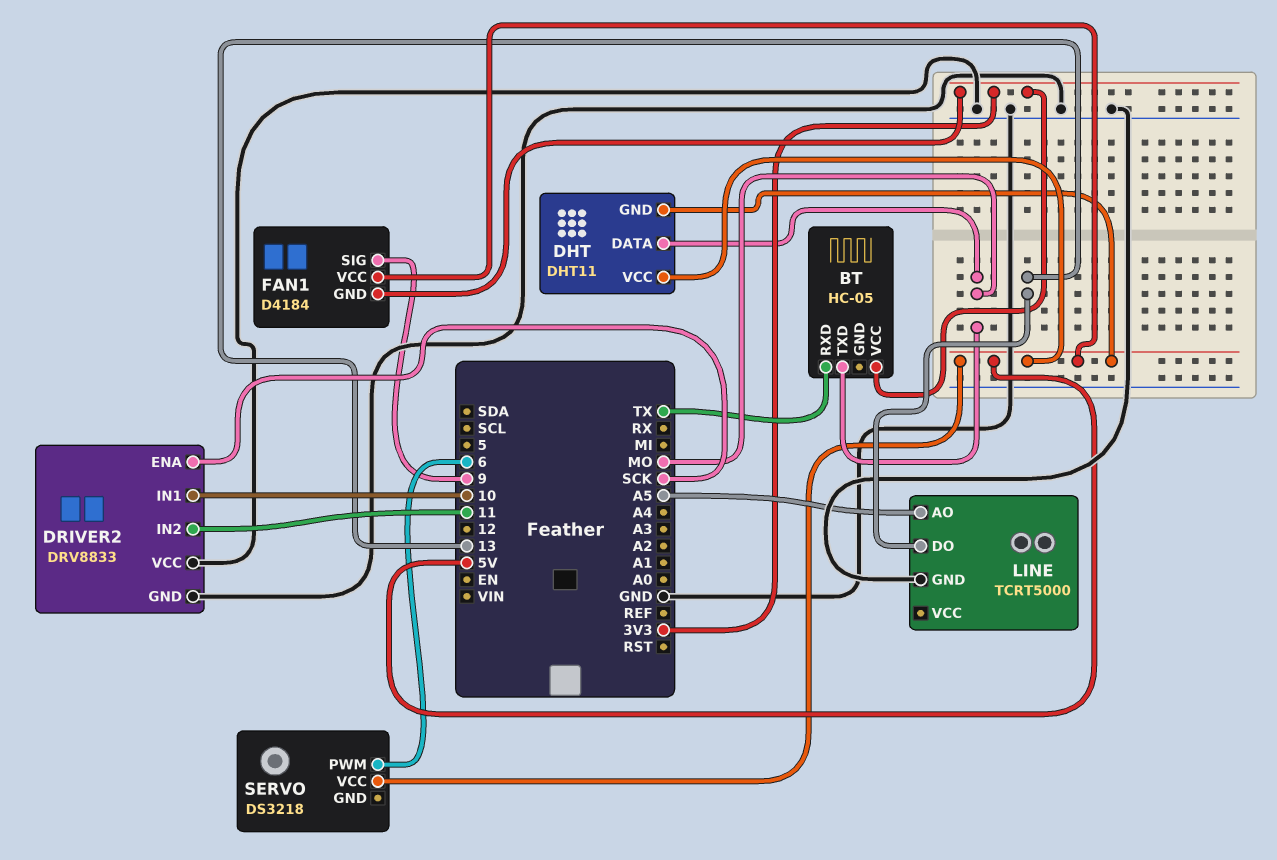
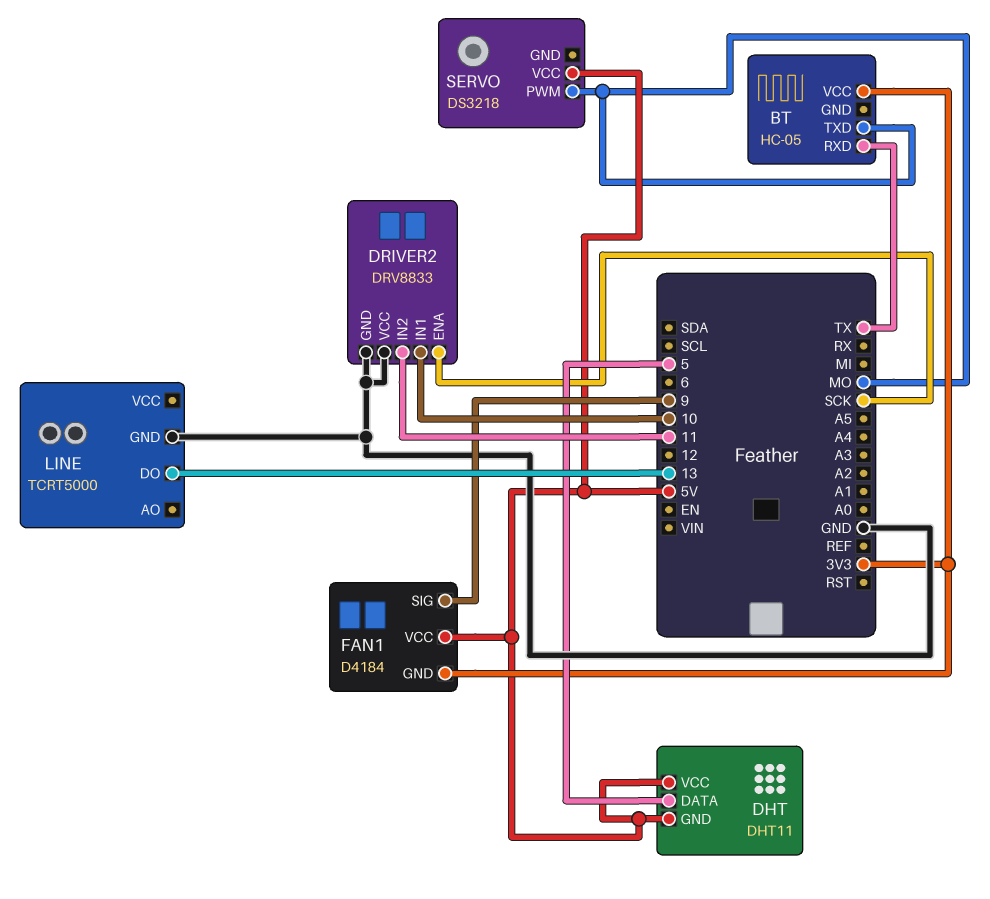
DHT pin DATA: MO -> 5
LINE pin AO: A5 -> none
SERVO pin PWM: 6 -> MO

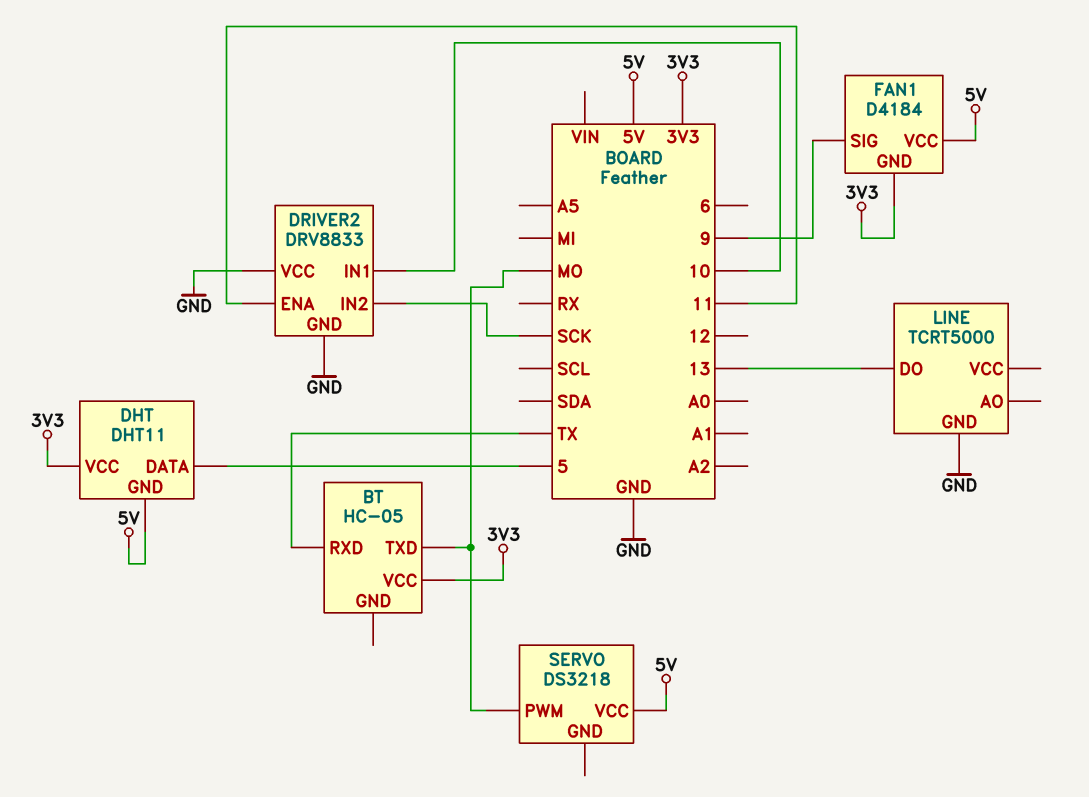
DHT pin VCC: 5V -> 3V3
DRIVER2 pin ENA: SCK -> 11
DRIVER2 pin IN2: 11 -> SCK

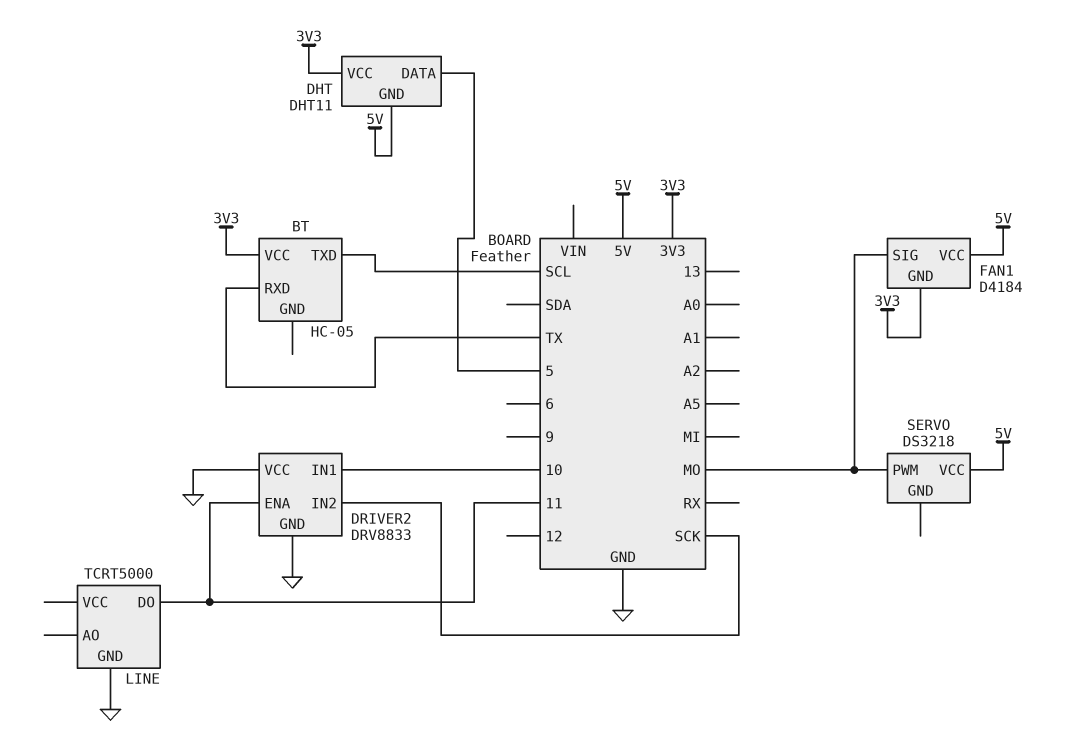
BT pin TXD: MO -> SCL
FAN1 pin SIG: 9 -> MO
LINE pin DO: 13 -> 11

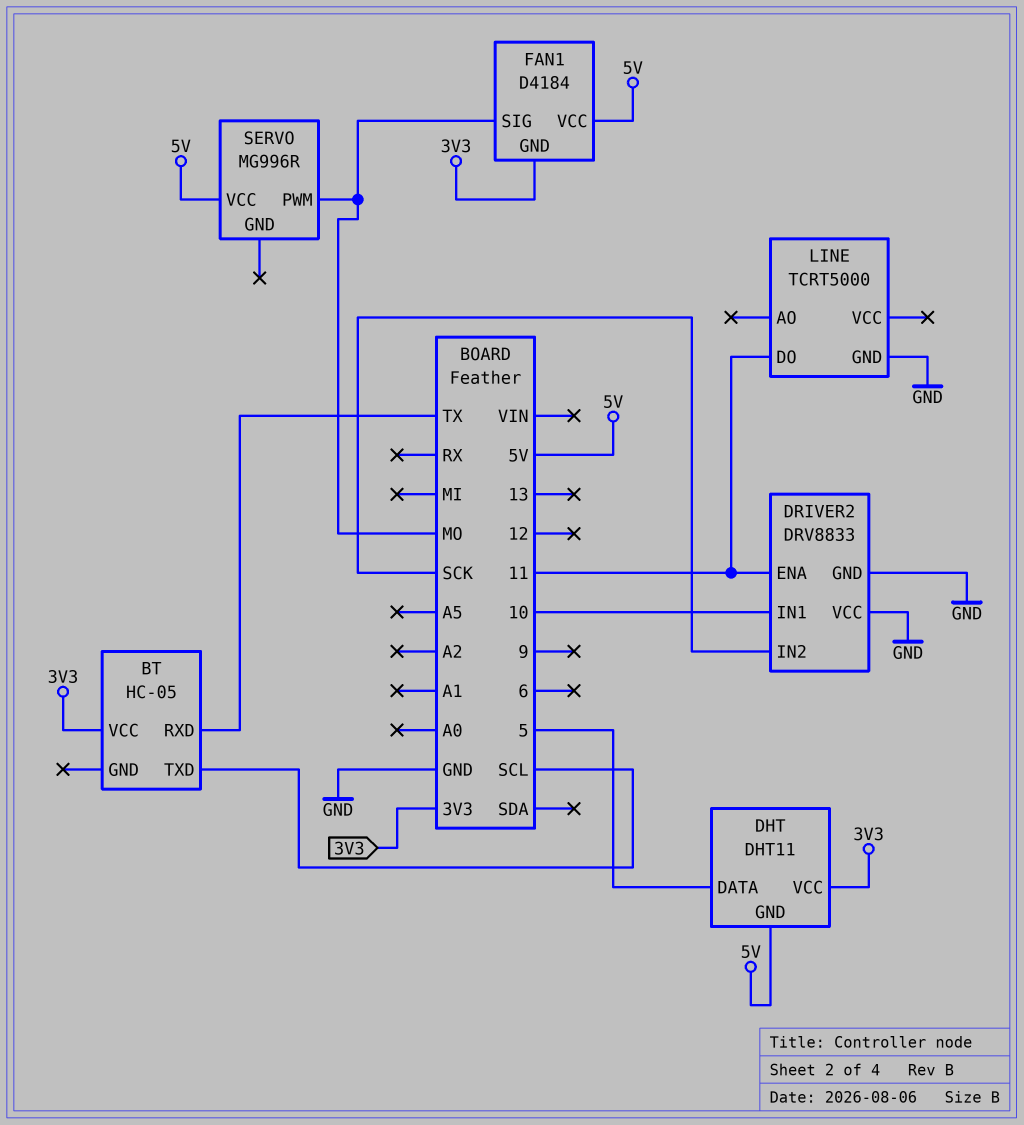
SERVO: DS3218 -> MG996R

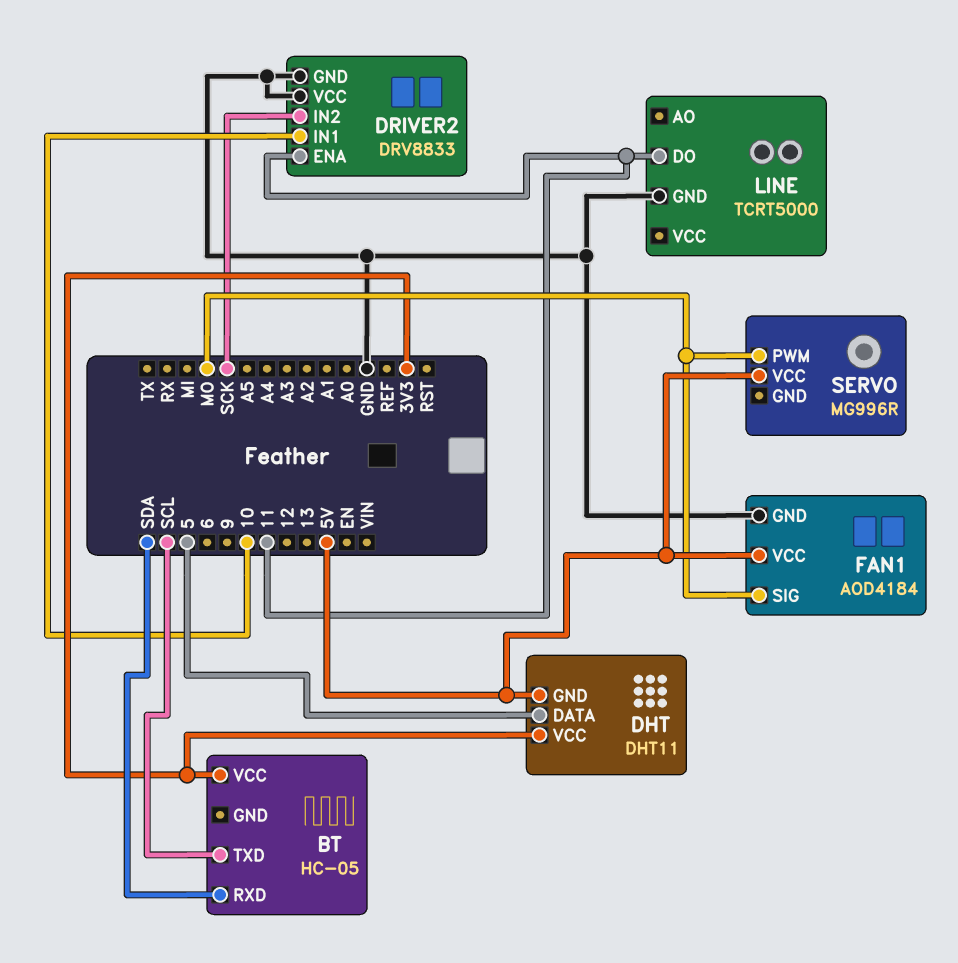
BT pin RXD: TX -> SDA
FAN1: D4184 -> AOD4184
FAN1 pin GND: 3V3 -> GND

